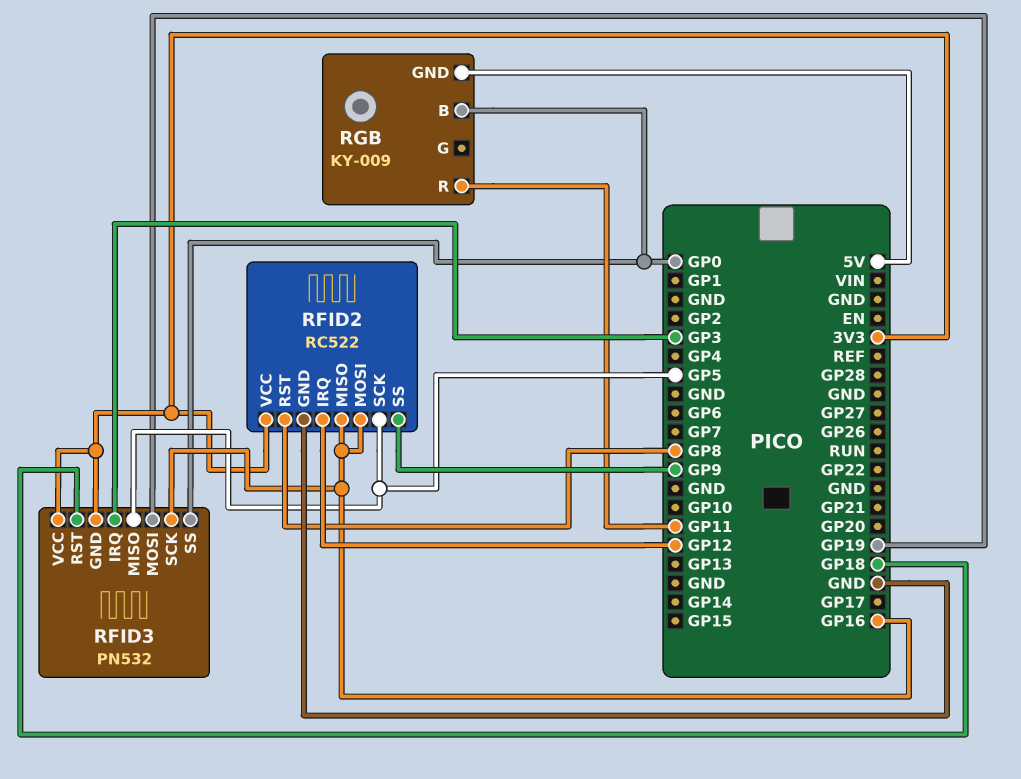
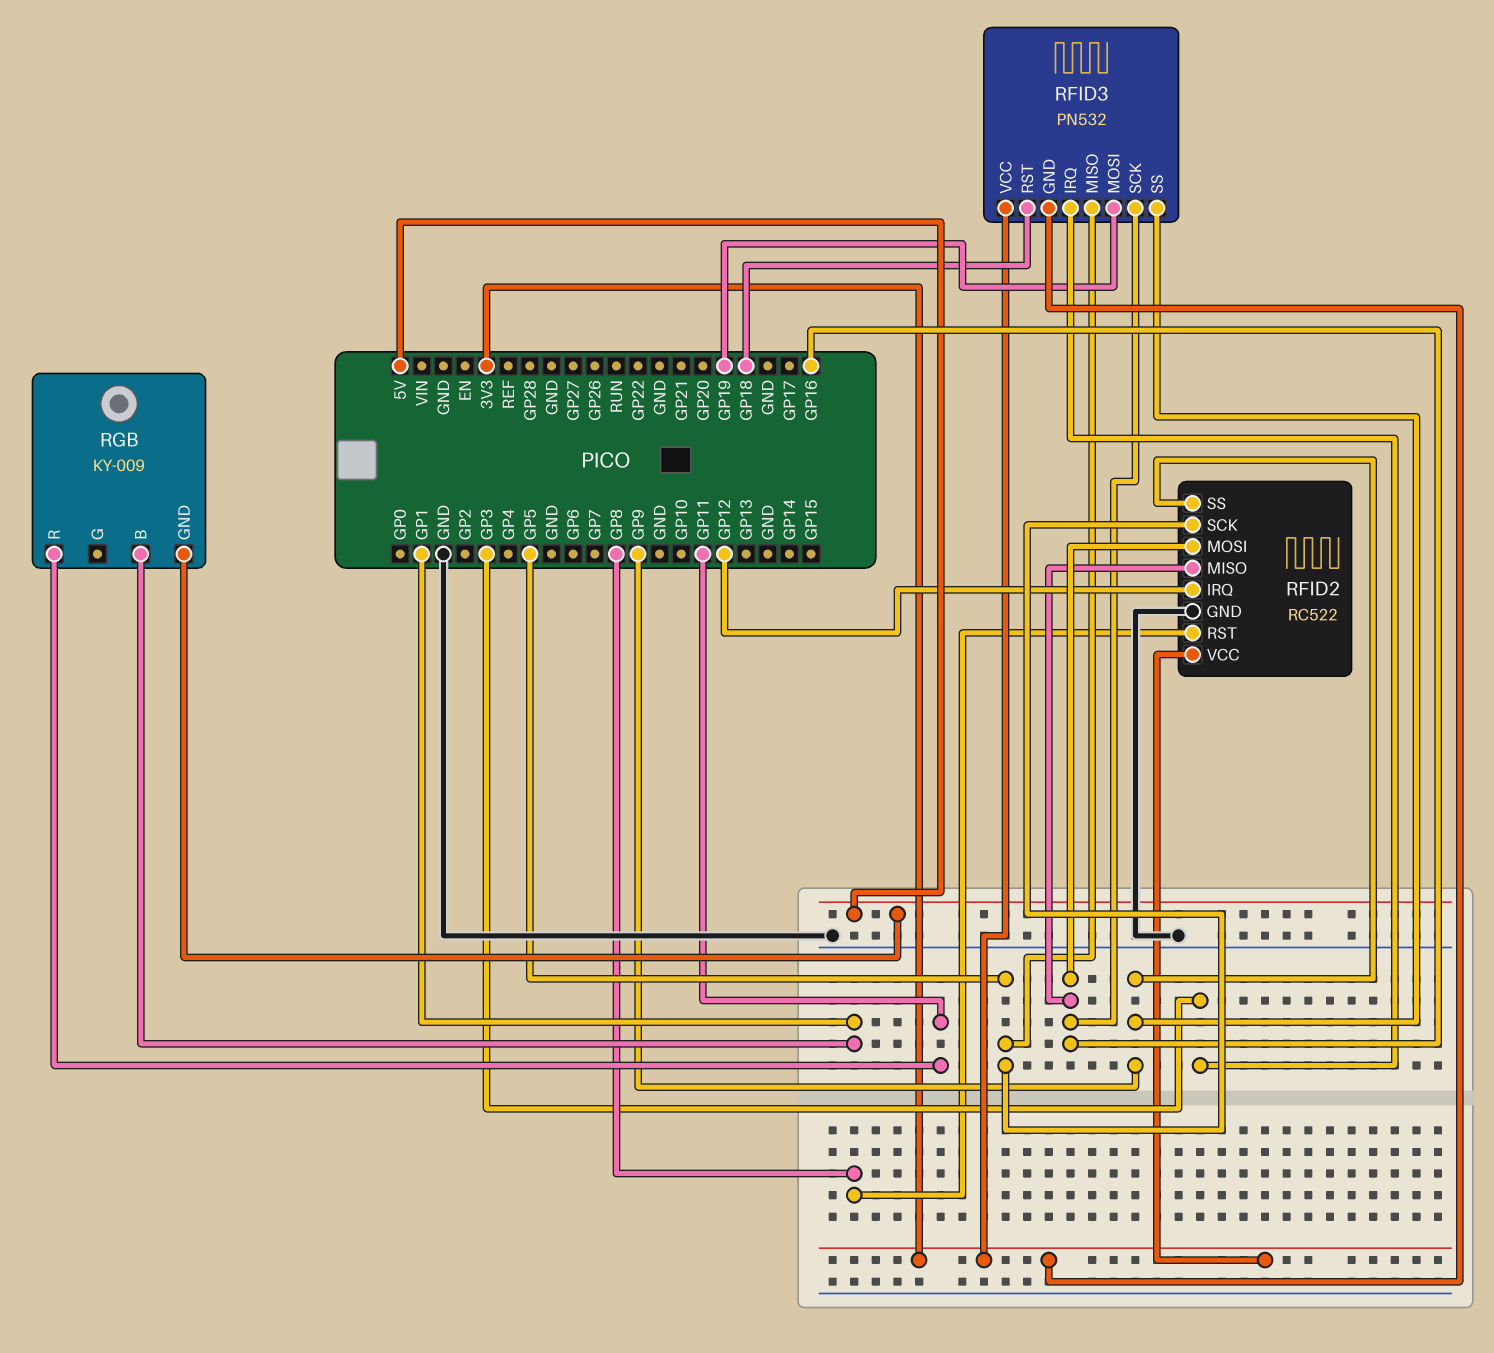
RFID3 pin SS: GP0 -> GP9
RGB pin B: GP0 -> GP1

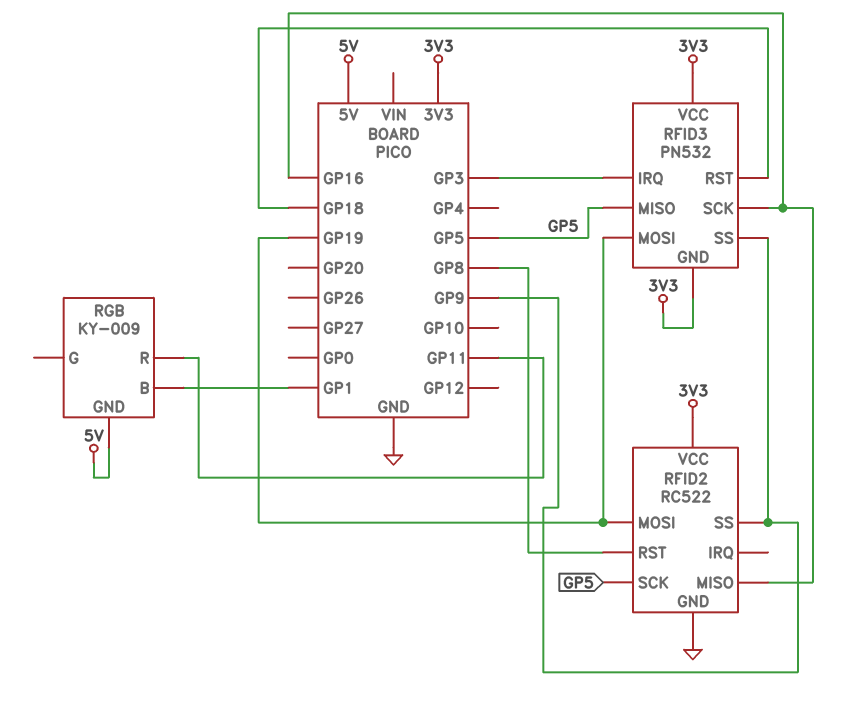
RFID2 pin IRQ: GP12 -> none
RFID2 pin MOSI: GP16 -> GP19

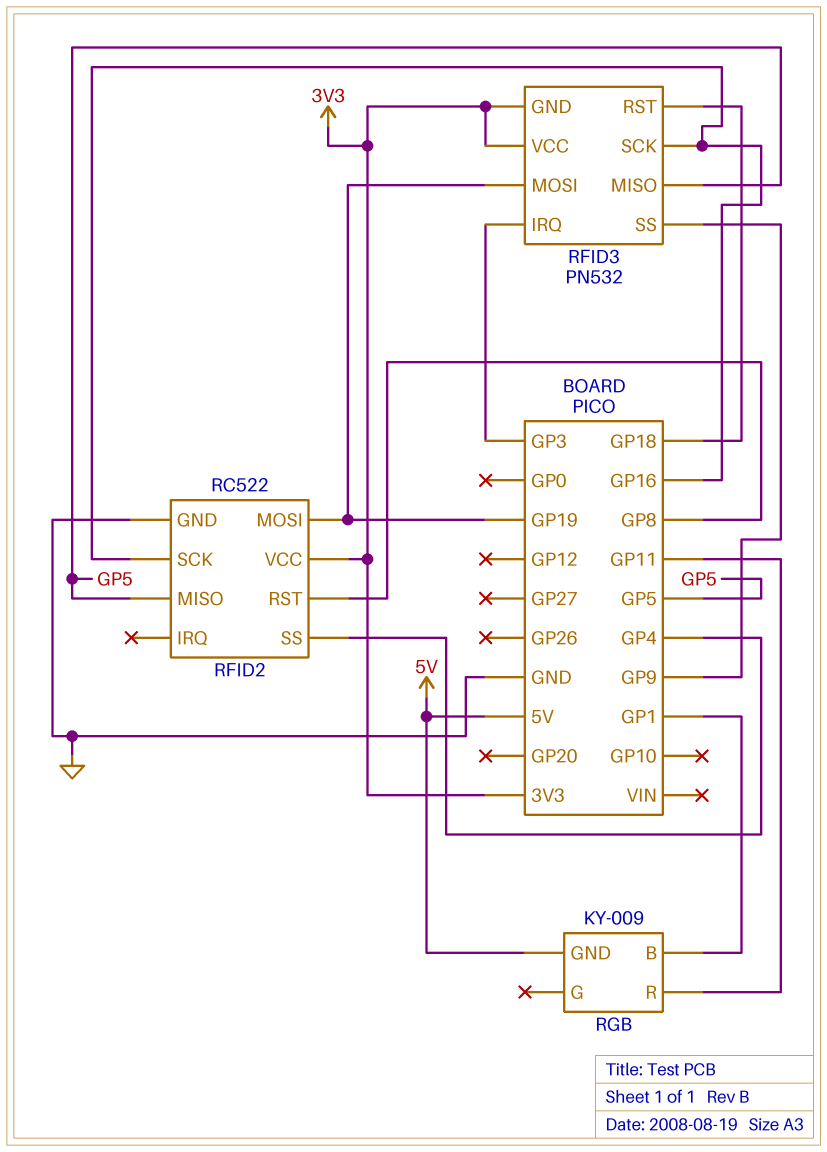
RFID2 pin MISO: GP16 -> GP5
RFID2 pin SCK: GP5 -> GP16
RFID2 pin SS: GP9 -> GP4

